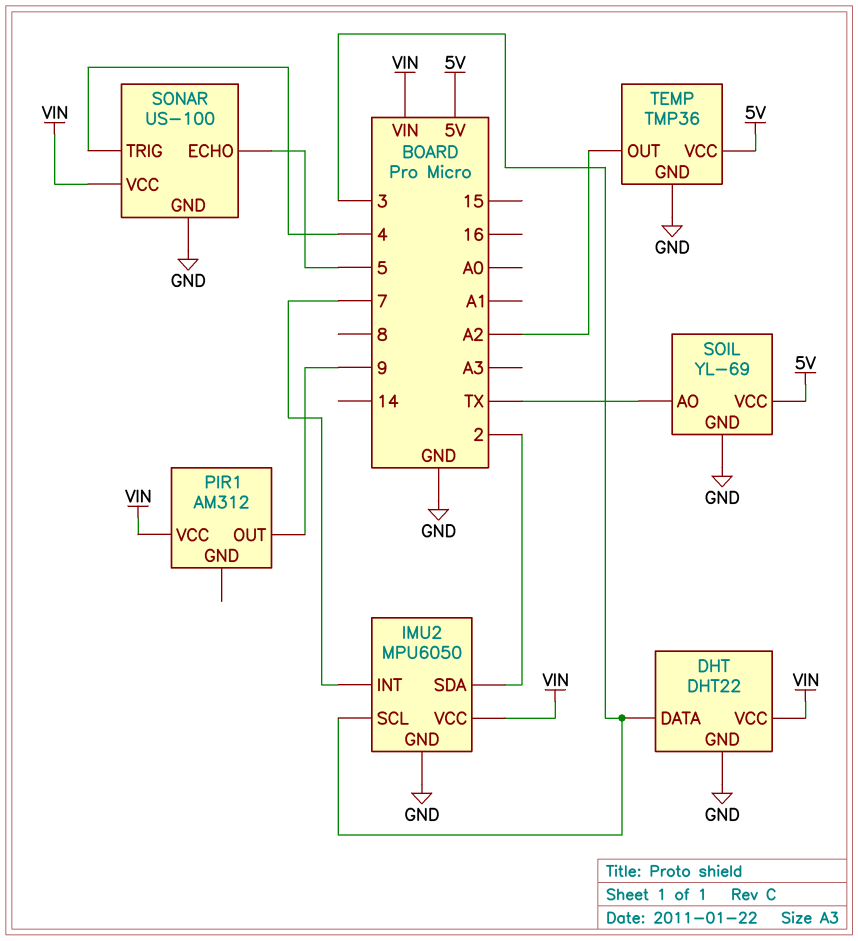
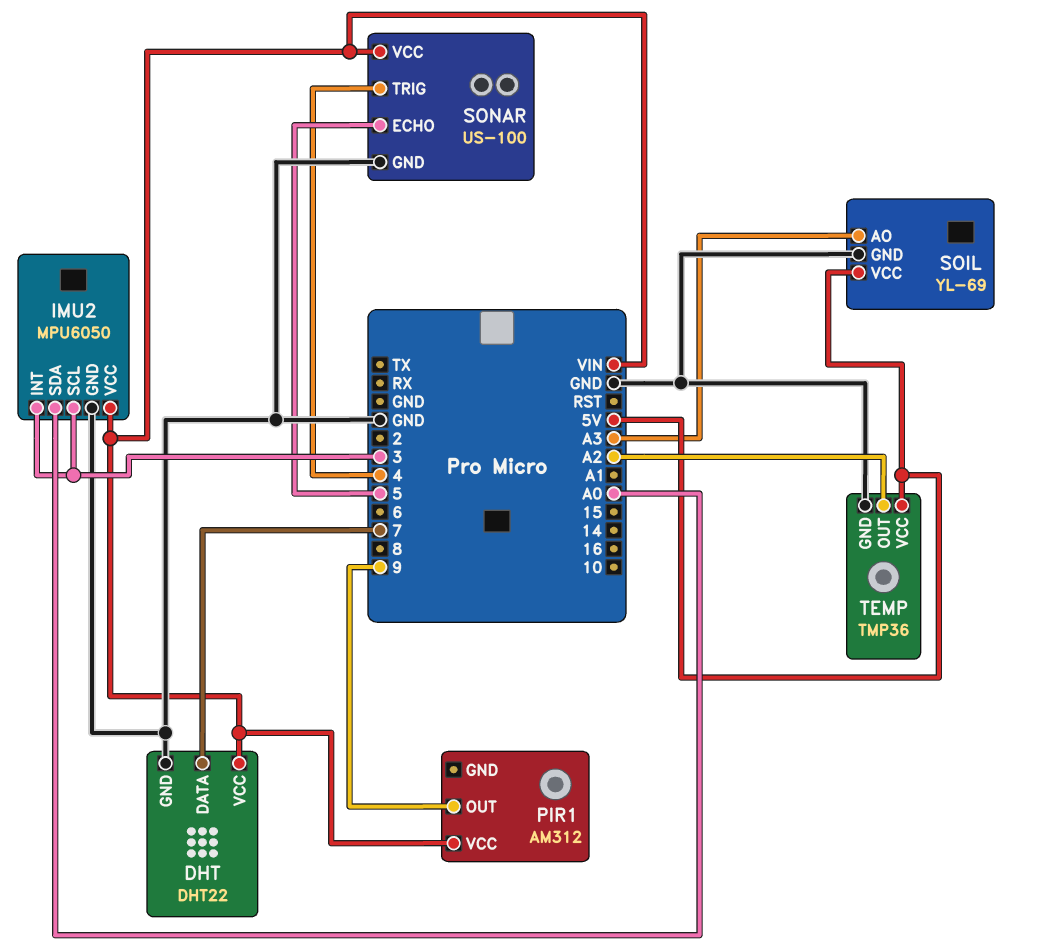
DHT pin DATA: 3 -> 7
IMU2 pin INT: 7 -> 3
IMU2 pin SDA: 2 -> A0
SOIL pin AO: TX -> A3

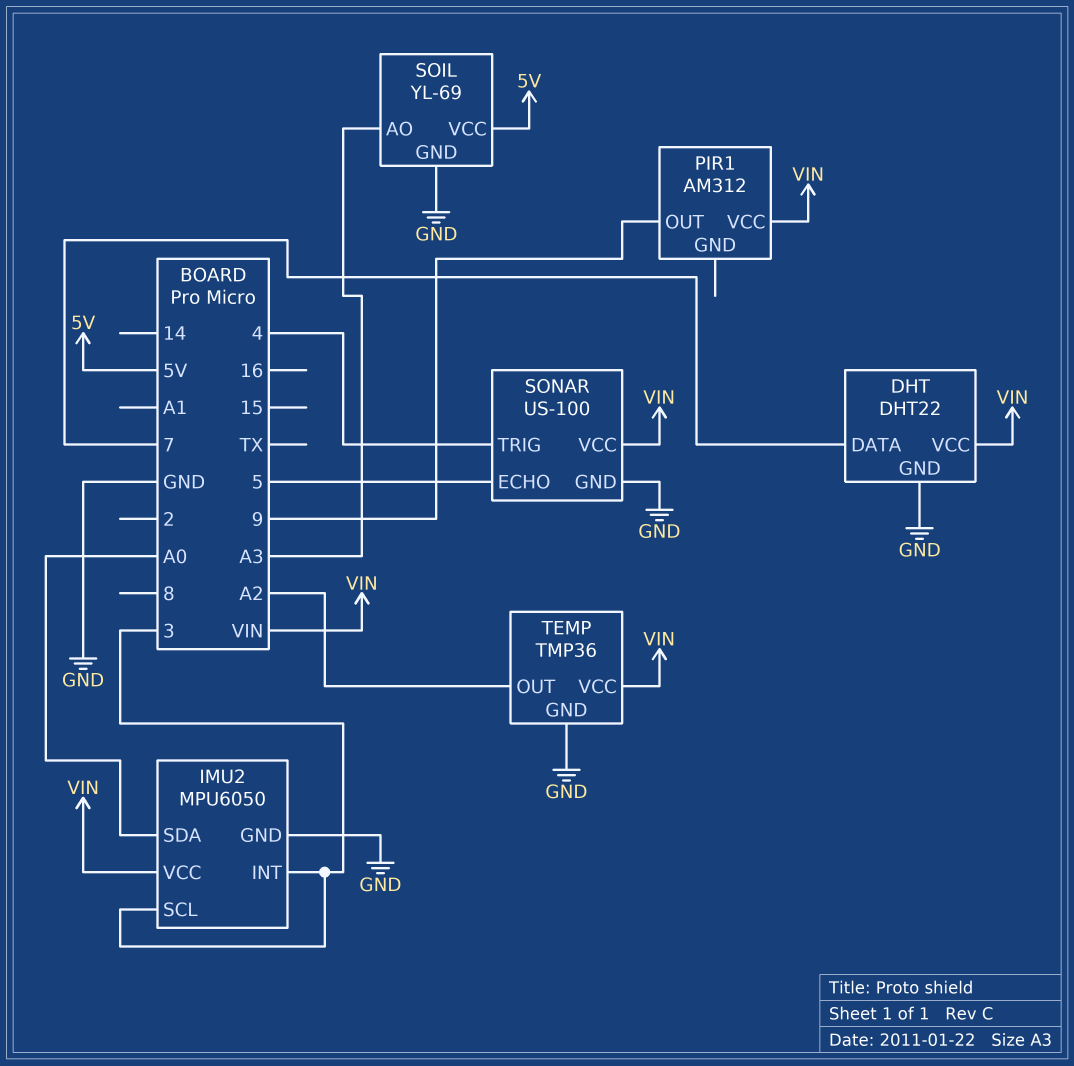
TEMP pin VCC: 5V -> VIN

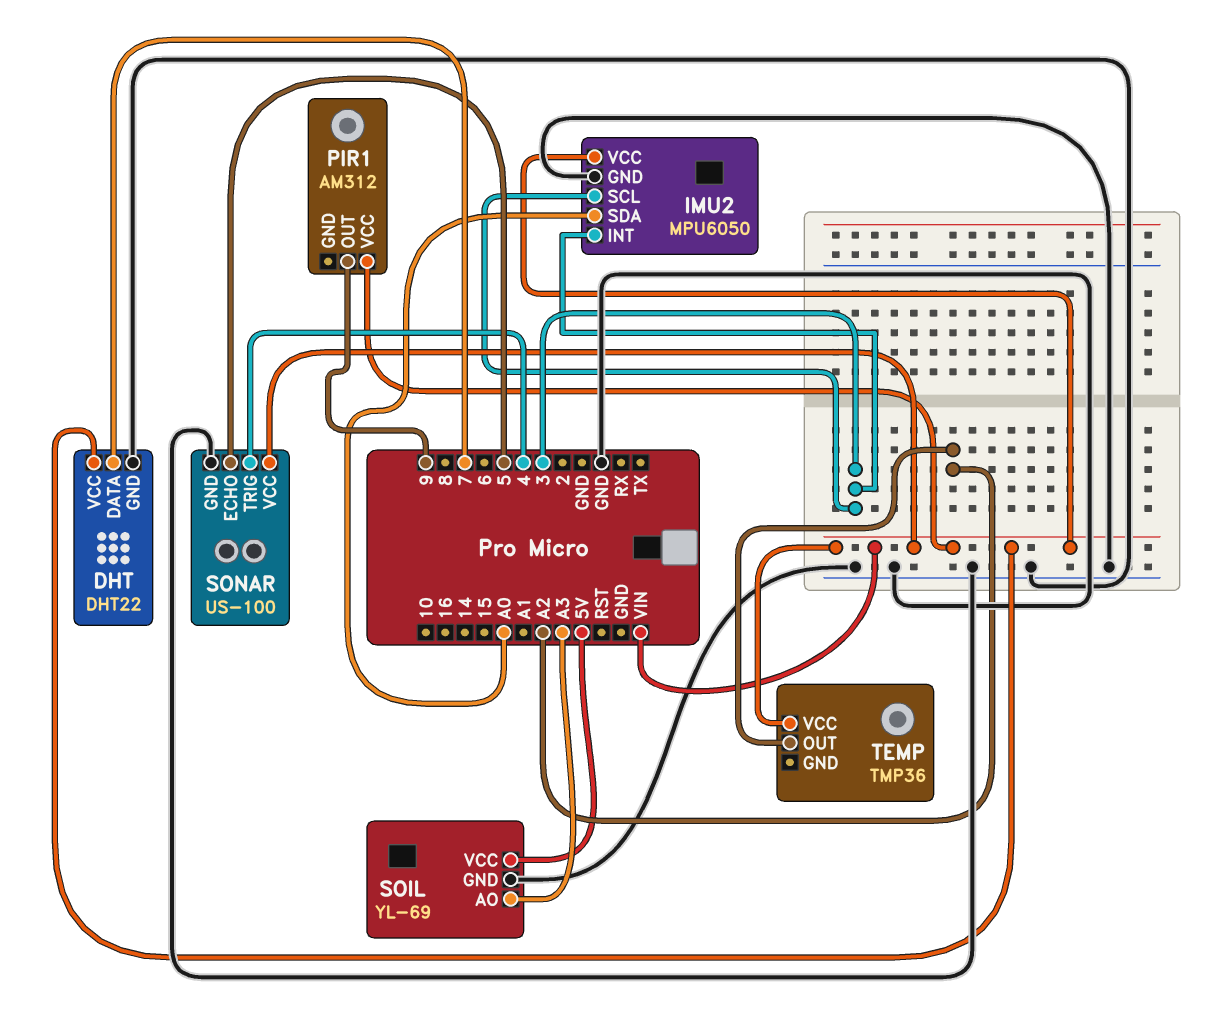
TEMP pin GND: GND -> none

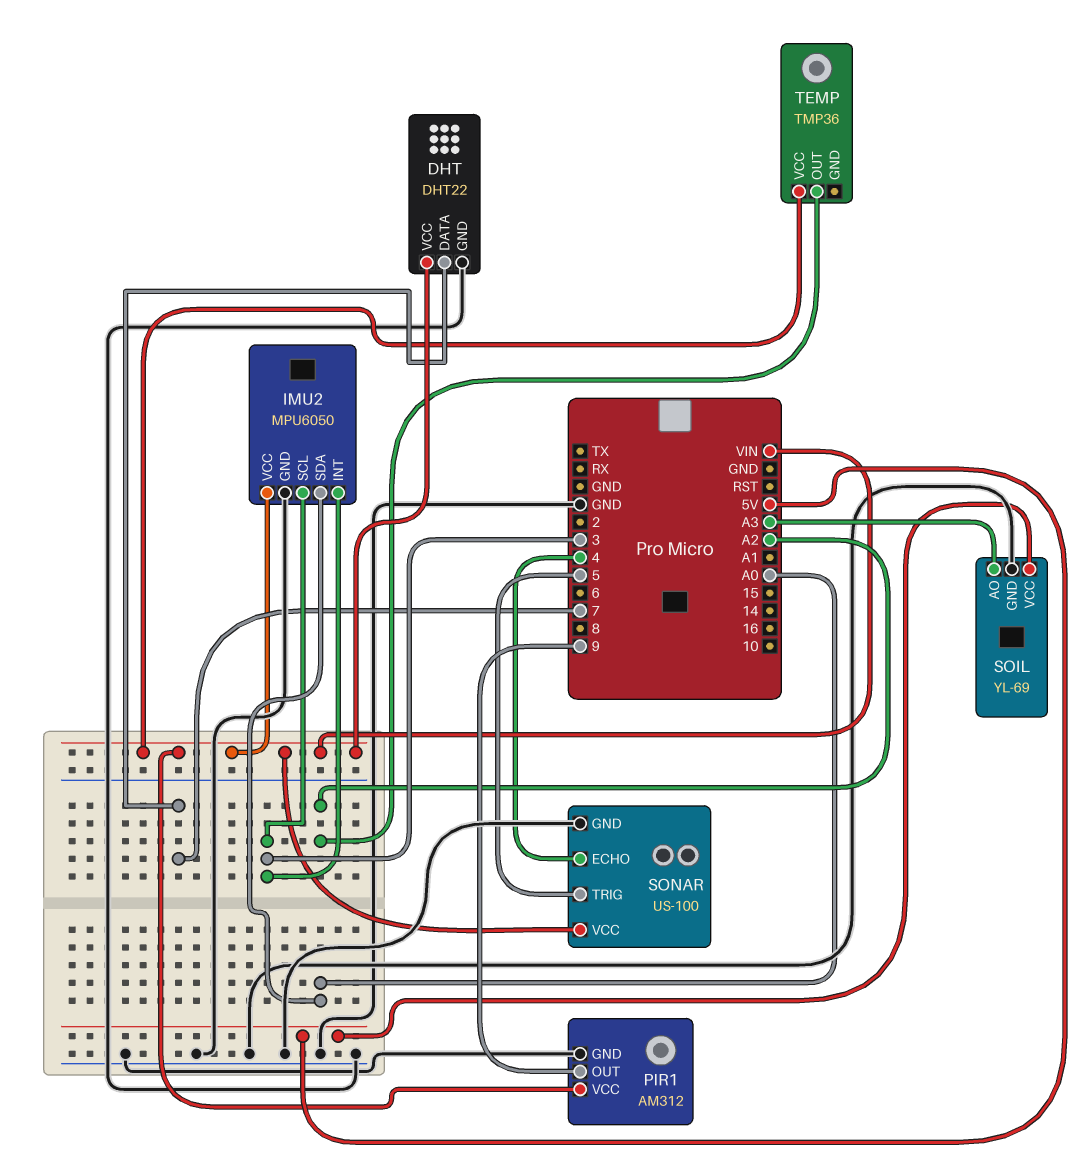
PIR1 pin GND: none -> GND
SONAR pin ECHO: 5 -> 4
SONAR pin TRIG: 4 -> 5

